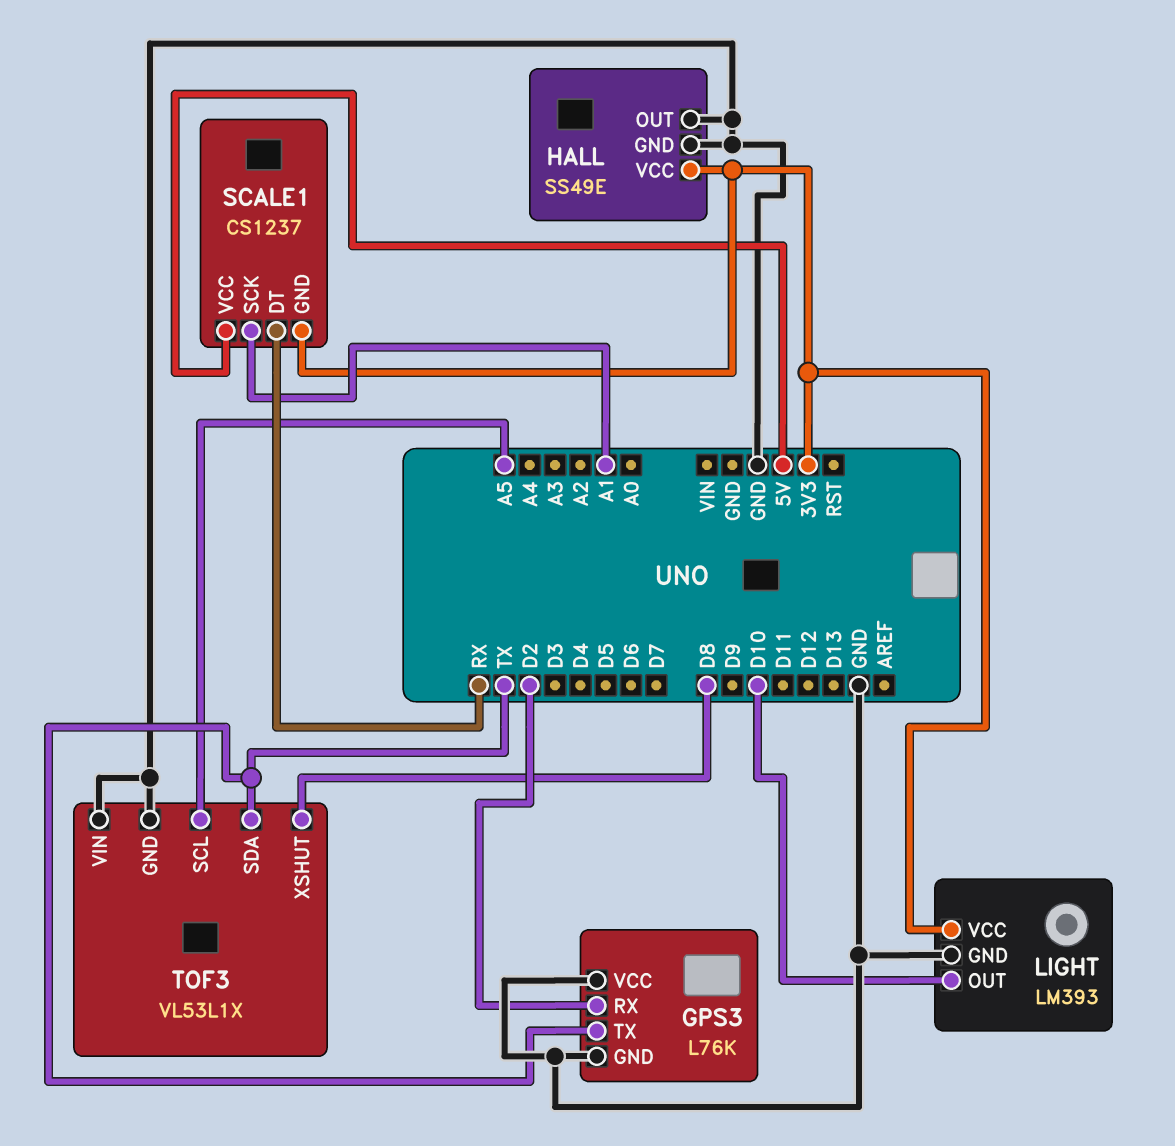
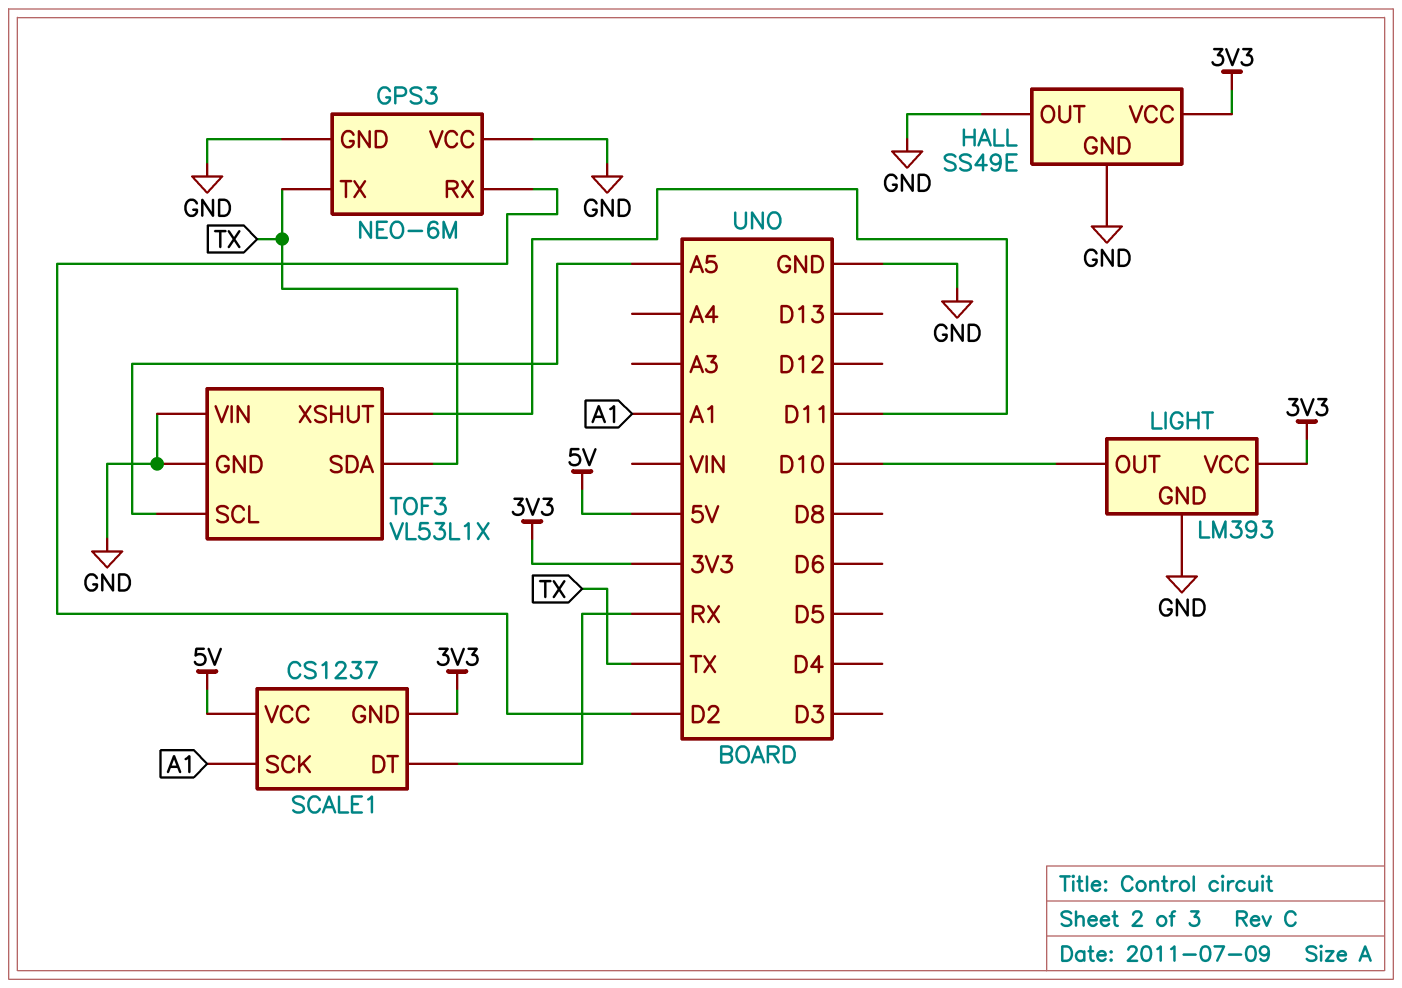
GPS3: L76K -> NEO-6M
TOF3 pin XSHUT: D8 -> D11

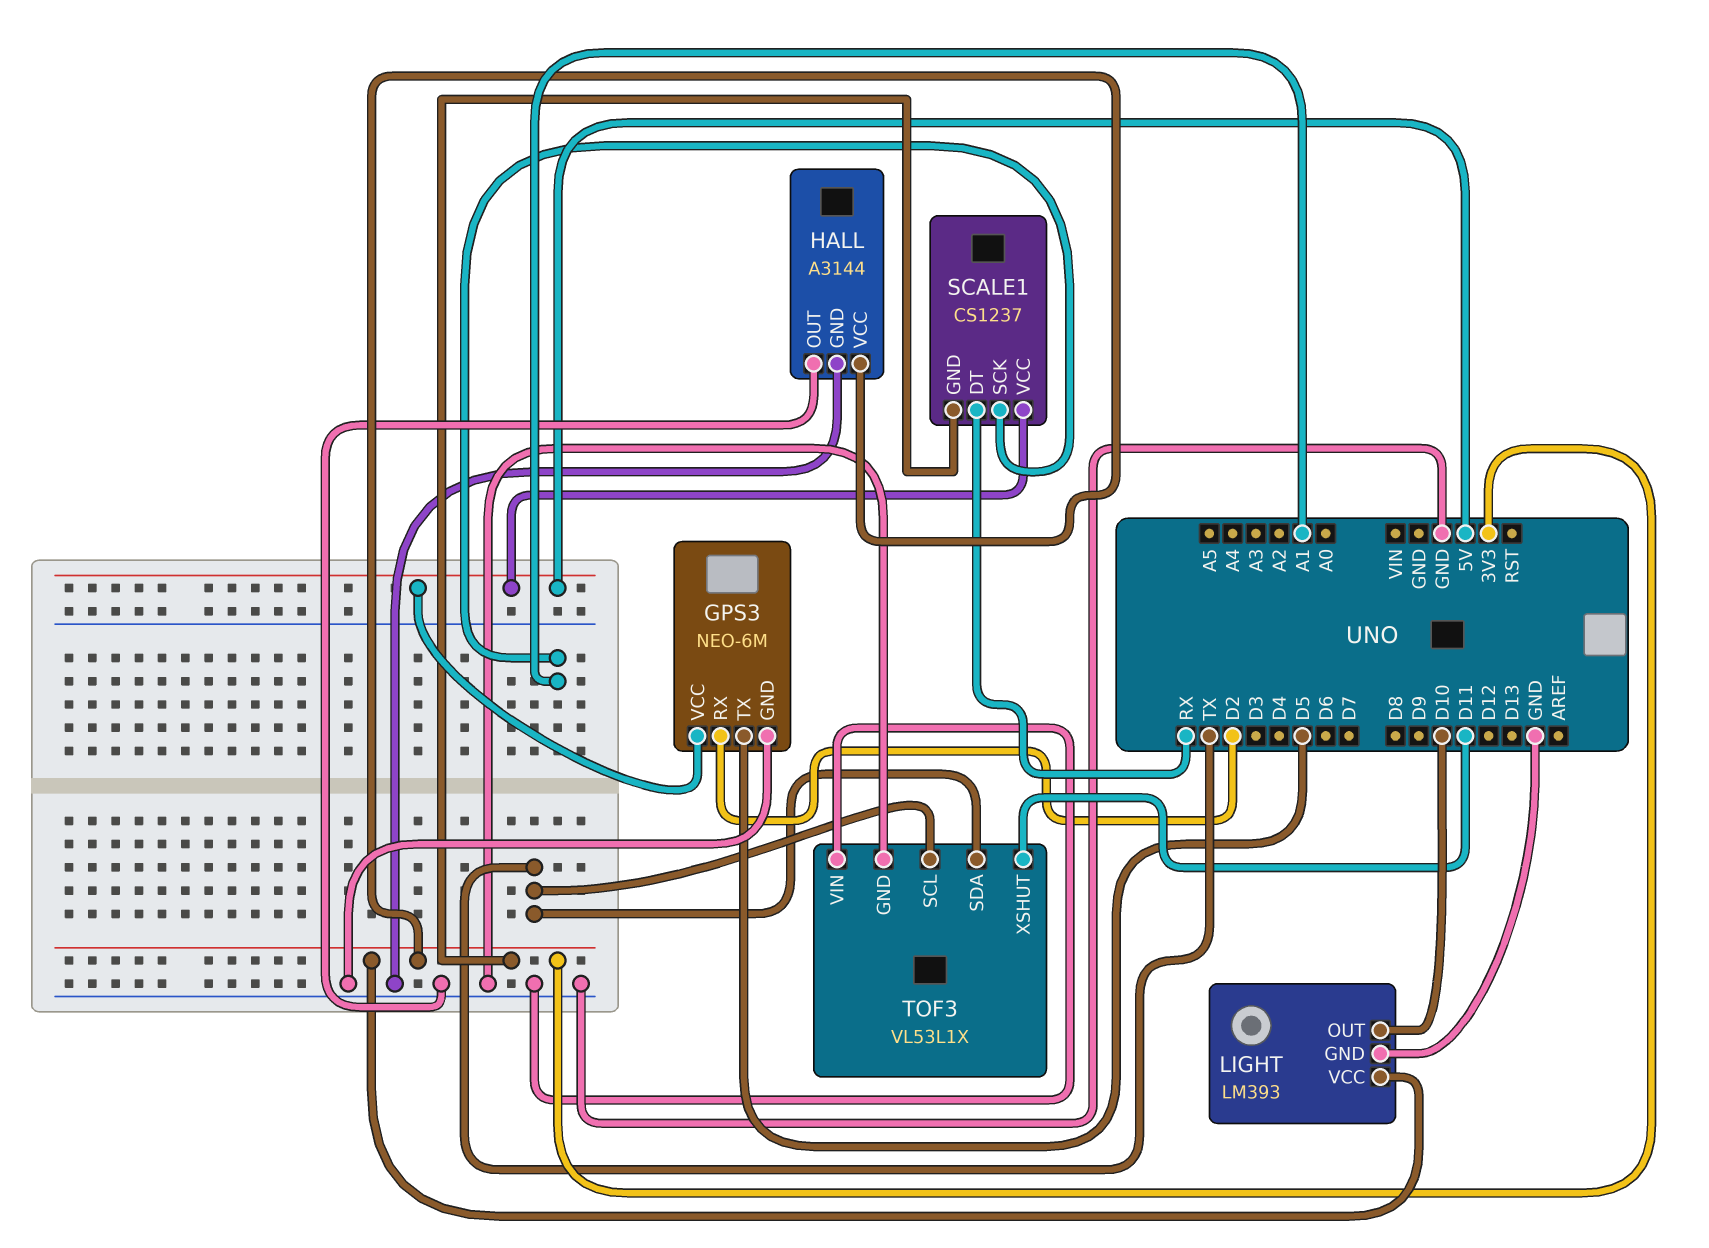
GPS3 pin TX: TX -> D5
GPS3 pin VCC: GND -> 5V
HALL: SS49E -> A3144
TOF3 pin SCL: A5 -> TX

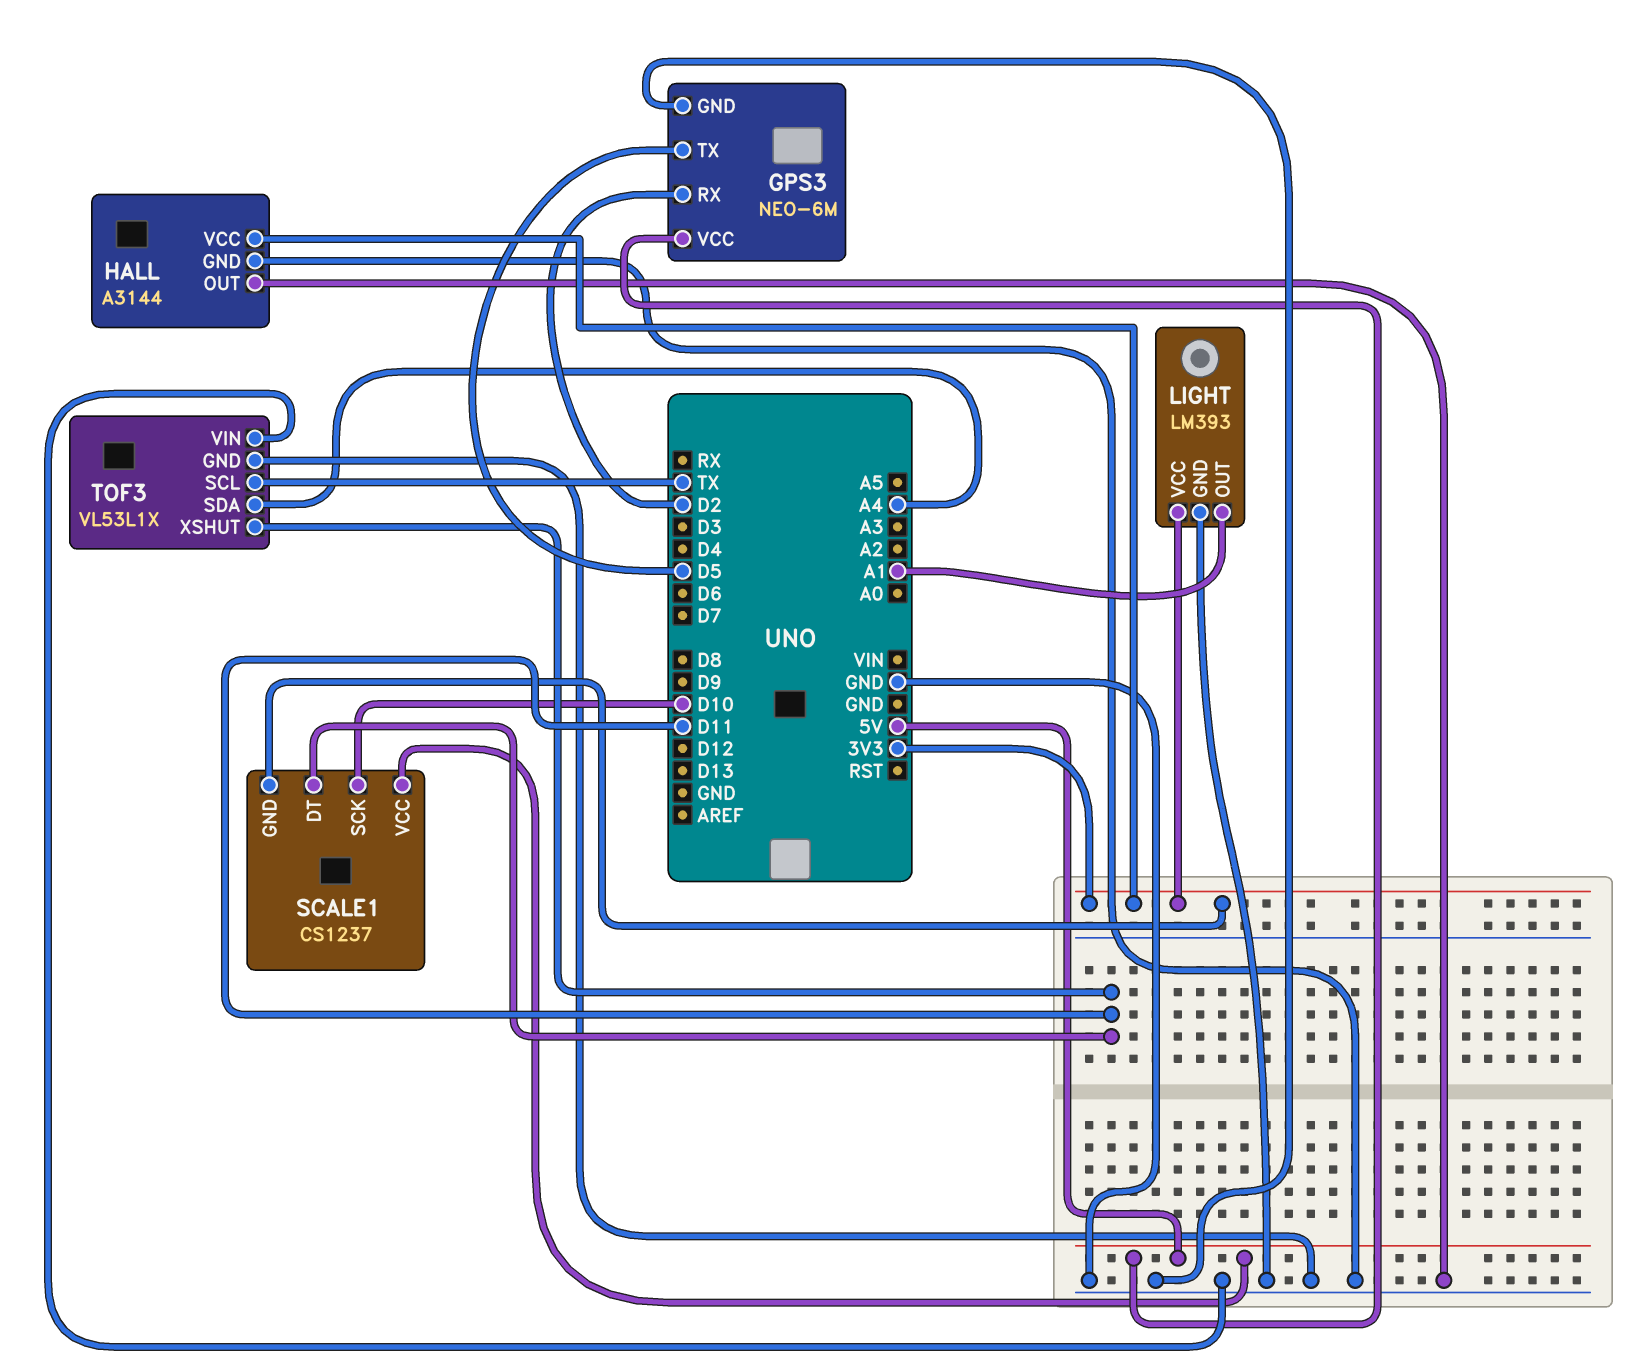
LIGHT pin OUT: D10 -> A1
SCALE1 pin DT: RX -> D11
SCALE1 pin SCK: A1 -> D10
TOF3 pin SDA: TX -> A4

